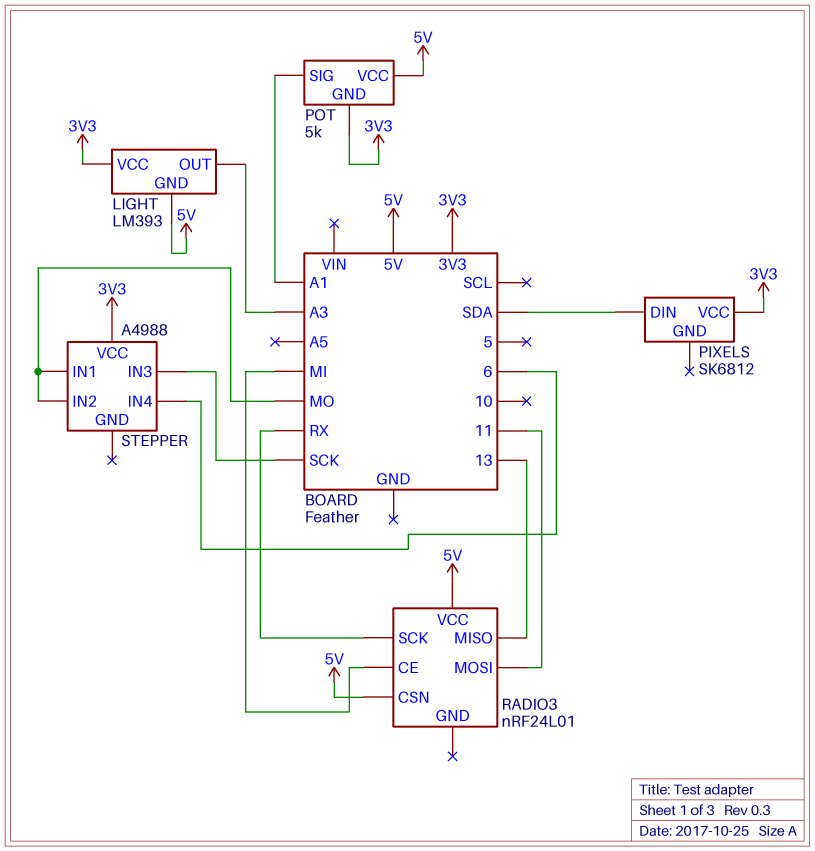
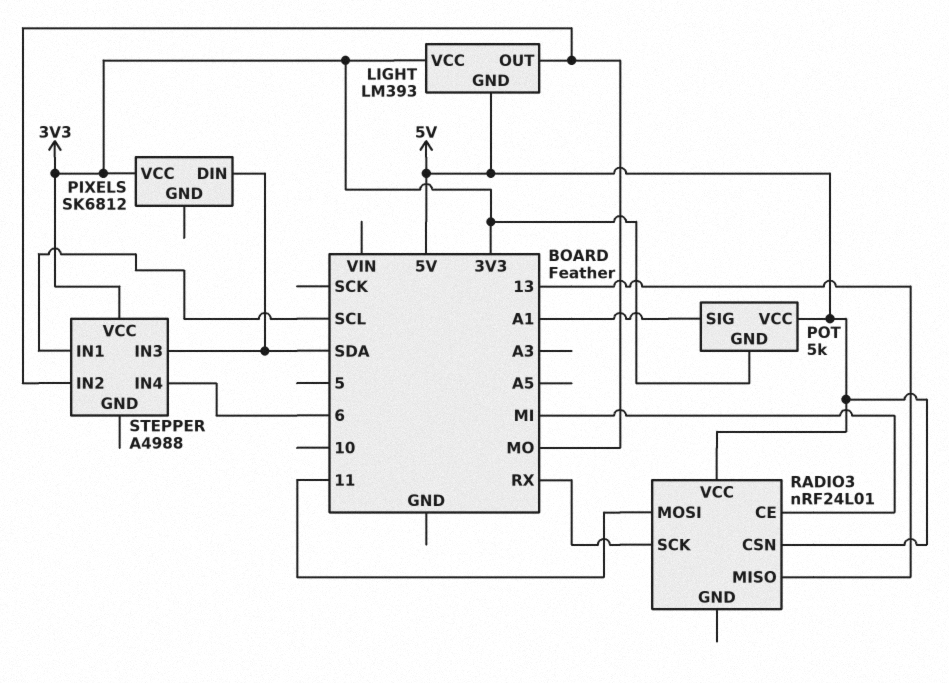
LIGHT pin OUT: A3 -> MO
STEPPER pin IN1: MO -> SCL
STEPPER pin IN3: SCK -> SDA

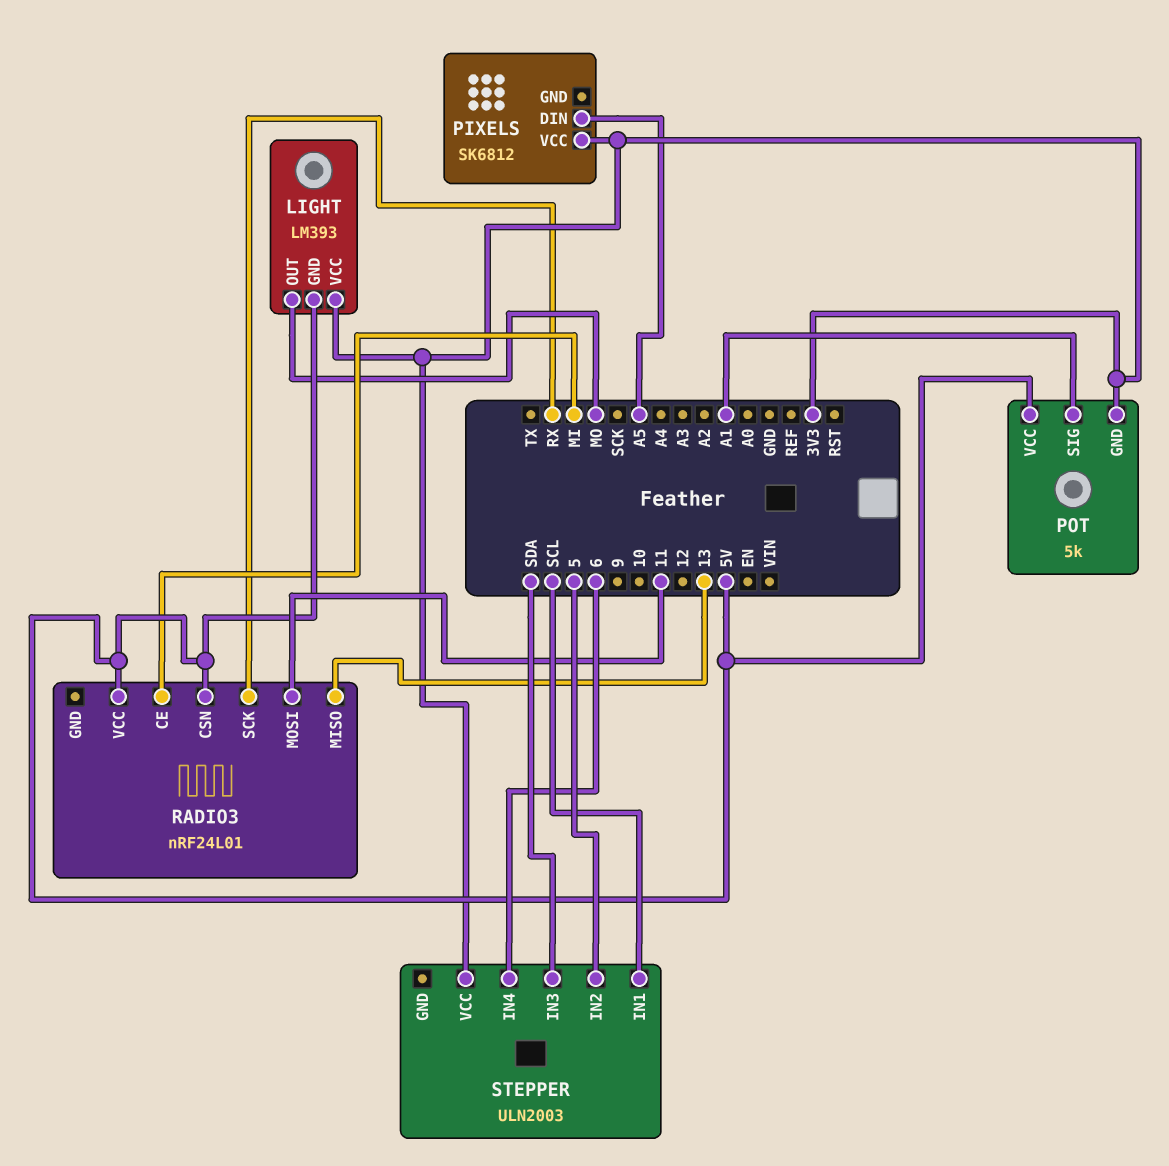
PIXELS pin DIN: SDA -> A5
STEPPER: A4988 -> ULN2003
STEPPER pin IN2: MO -> 5

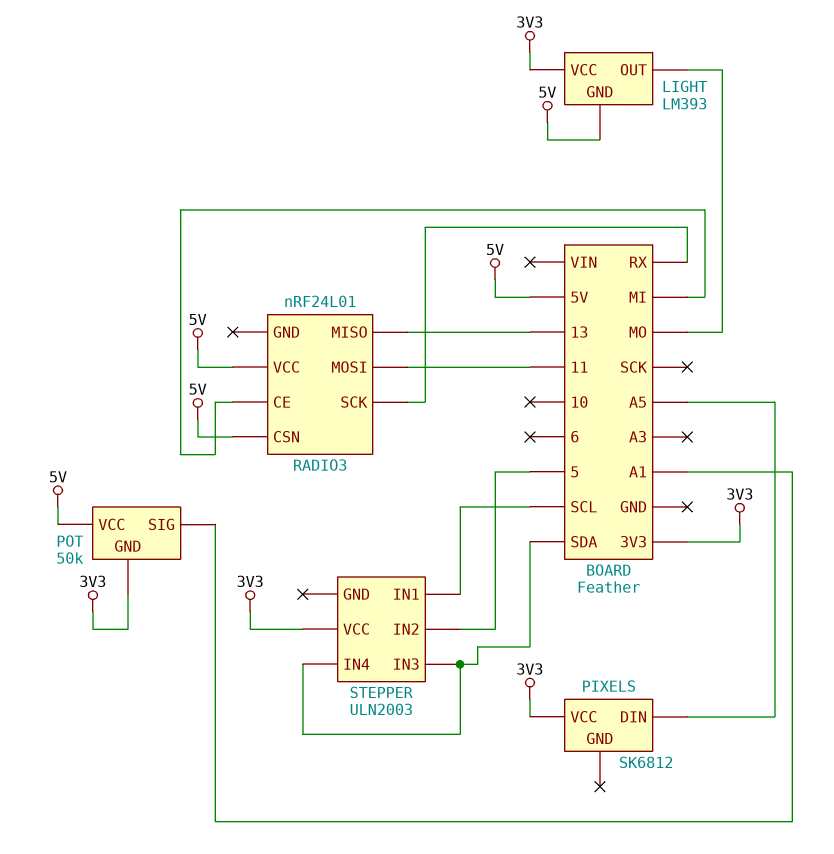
POT: 5k -> 50k
STEPPER pin IN4: 6 -> SDA

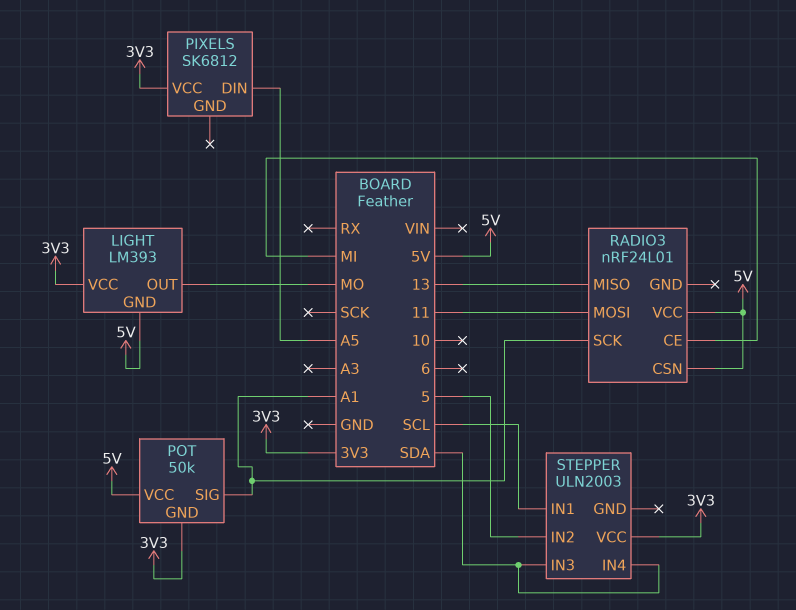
RADIO3 pin SCK: RX -> A1

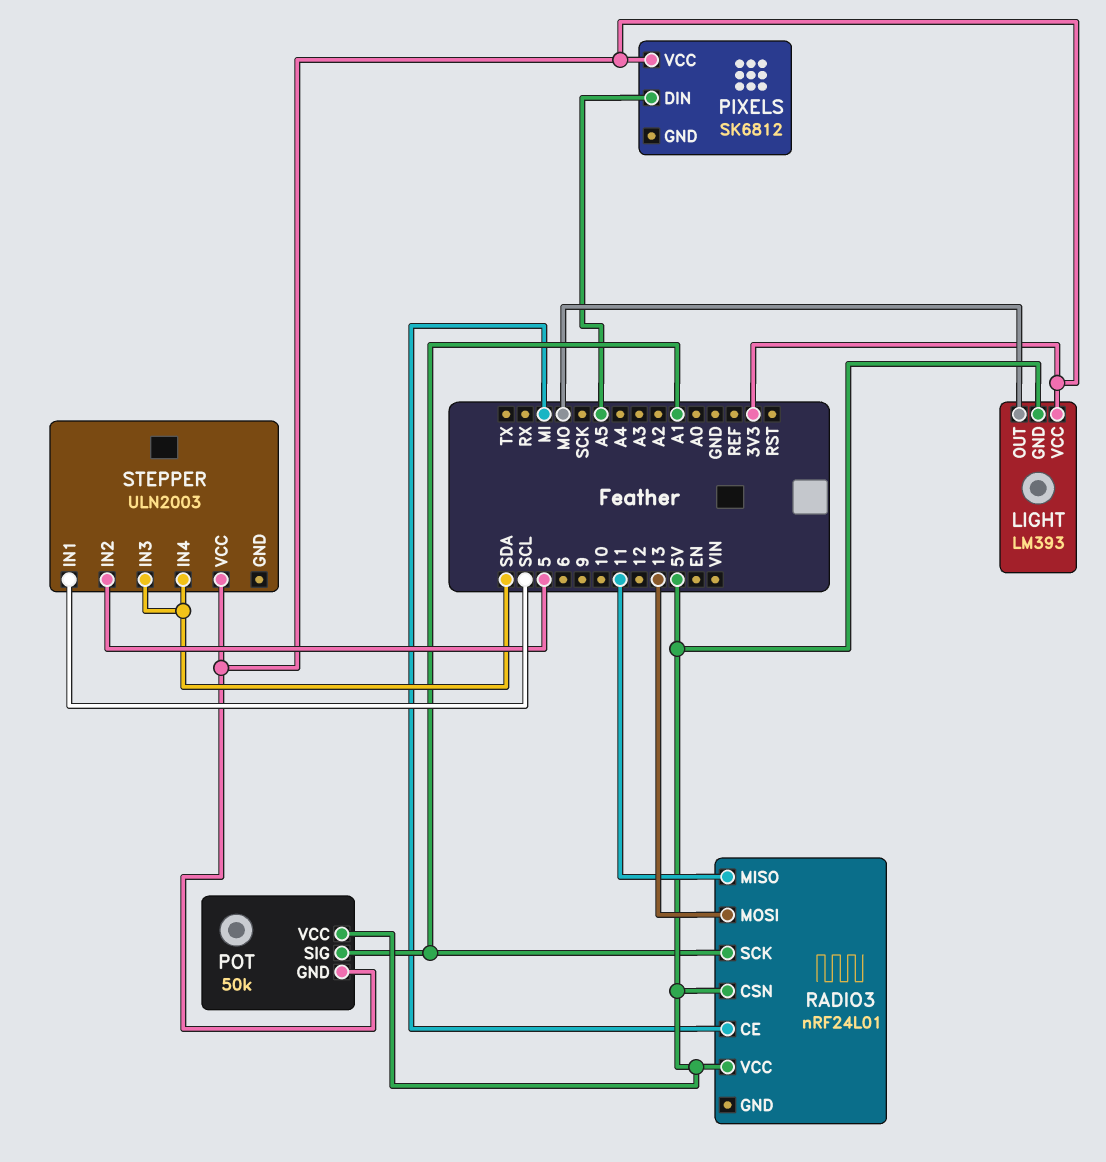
RADIO3 pin MISO: 13 -> 11
RADIO3 pin MOSI: 11 -> 13

